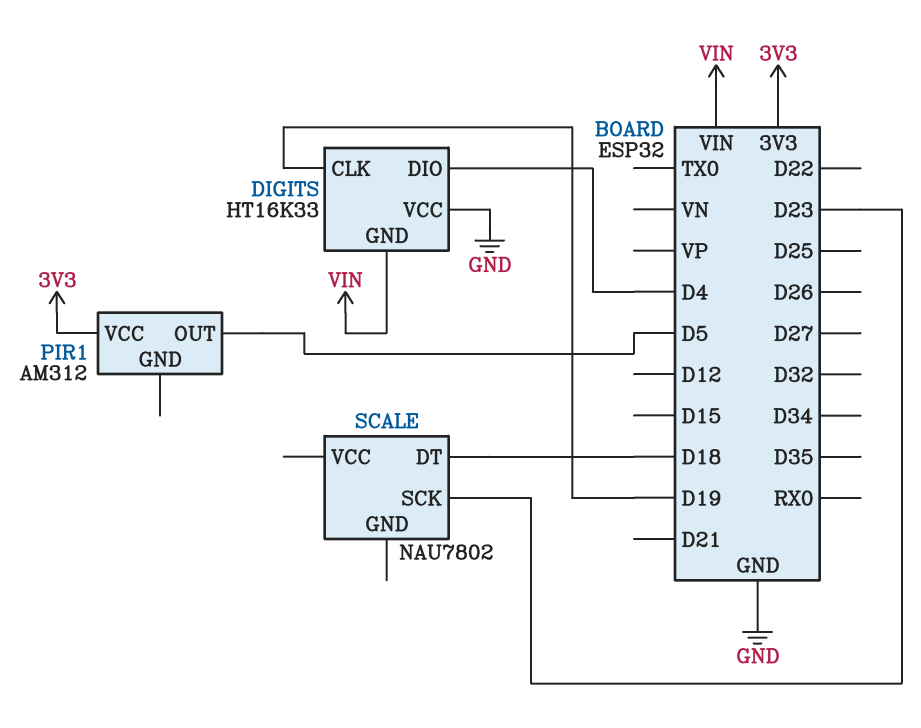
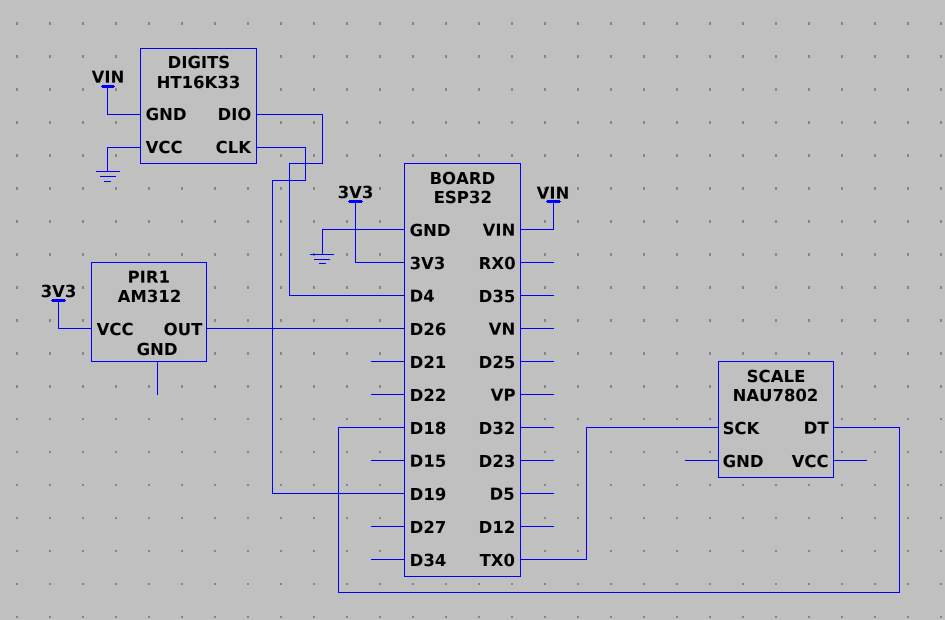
PIR1 pin OUT: D5 -> D26
SCALE pin SCK: D23 -> TX0

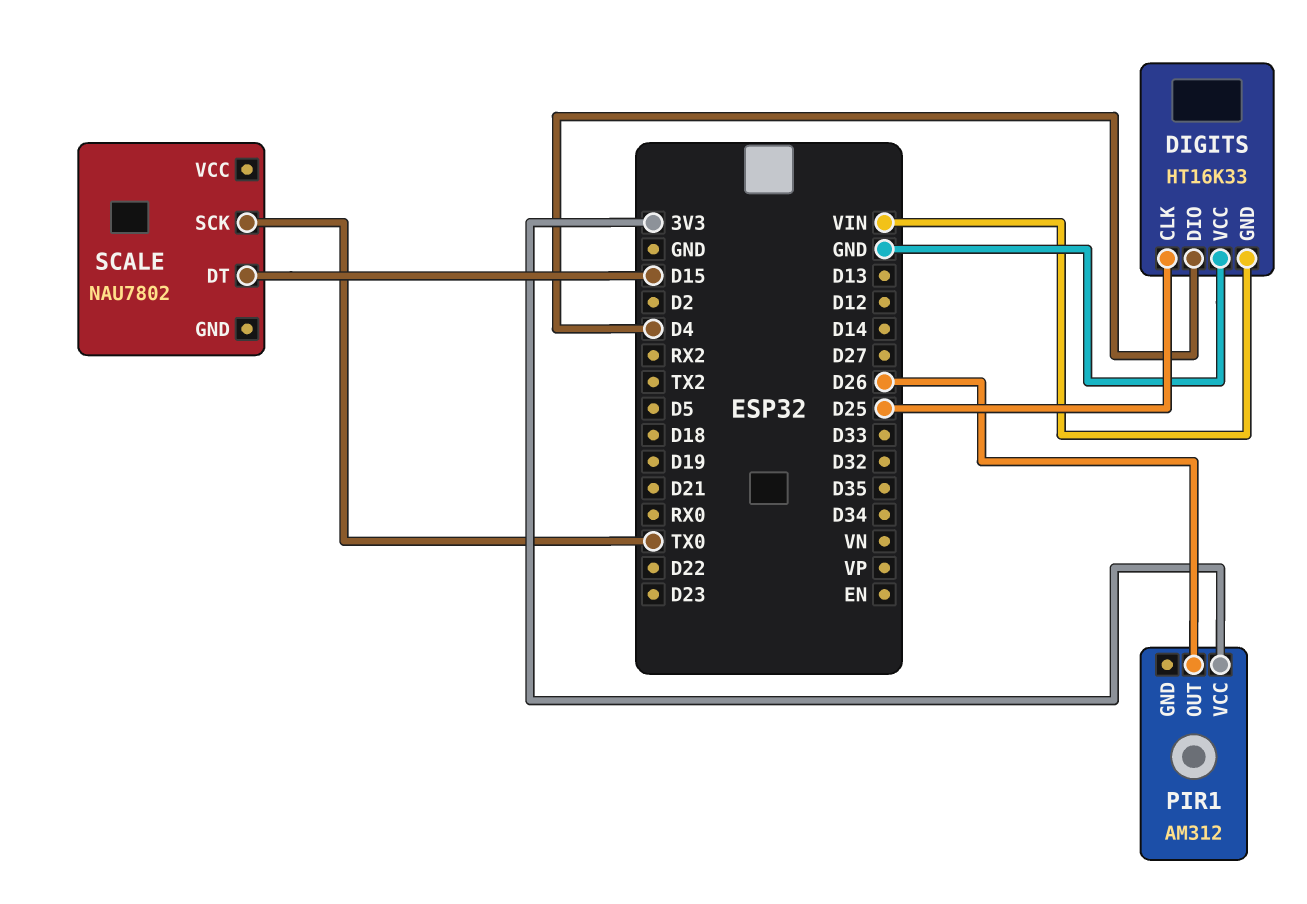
DIGITS pin CLK: D19 -> D25
SCALE pin DT: D18 -> D15

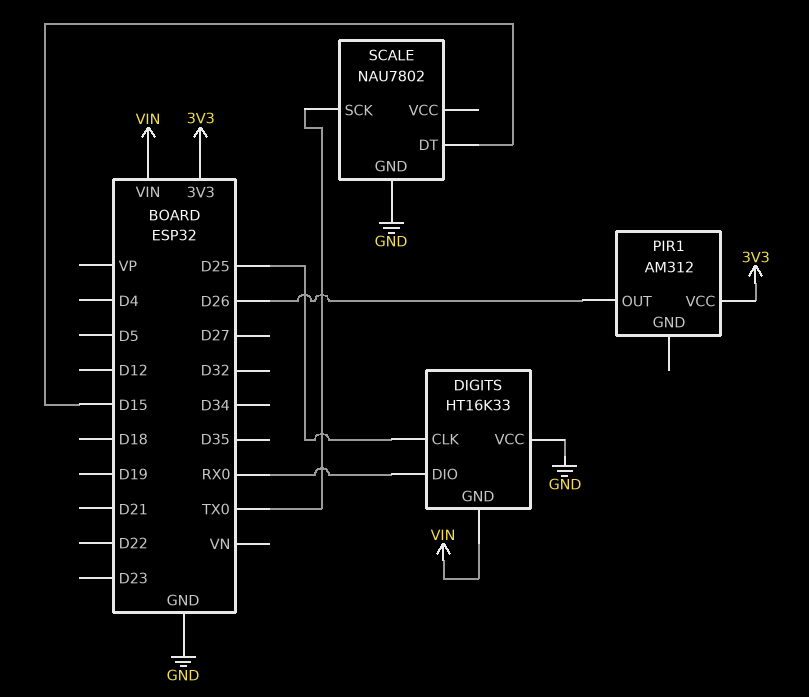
DIGITS pin DIO: D4 -> RX0
SCALE pin GND: none -> GND

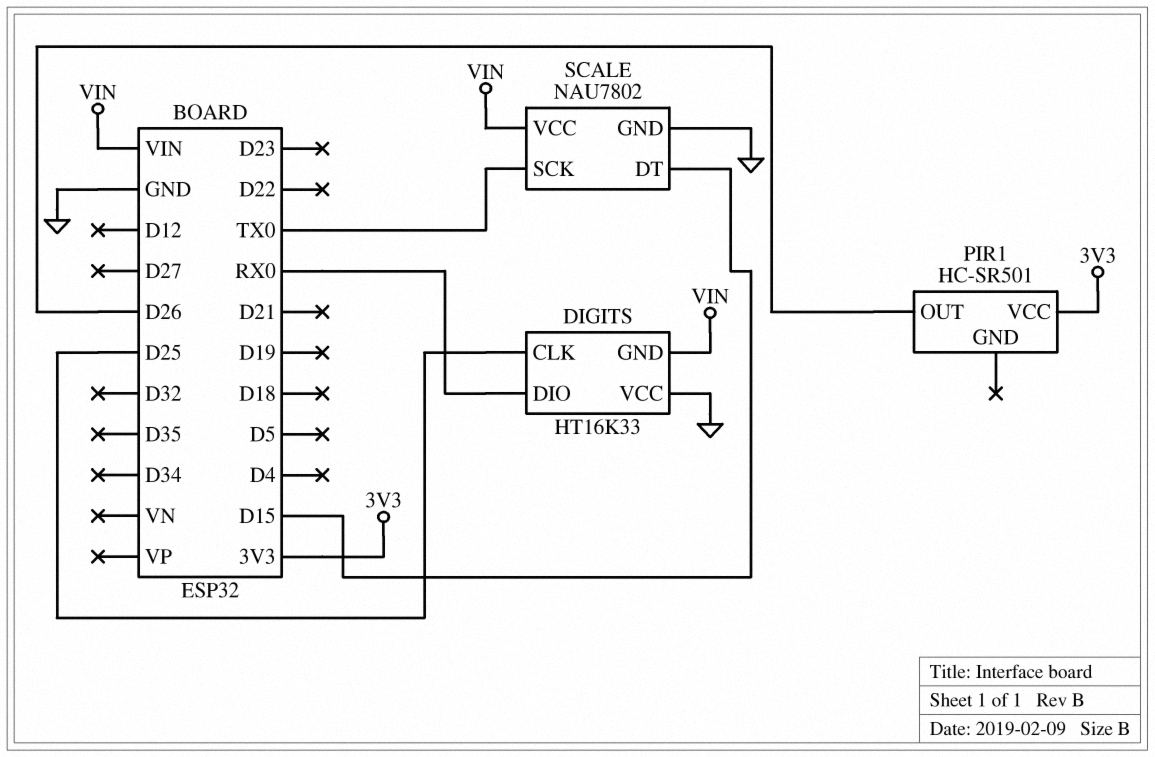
PIR1: AM312 -> HC-SR501
SCALE pin VCC: none -> VIN

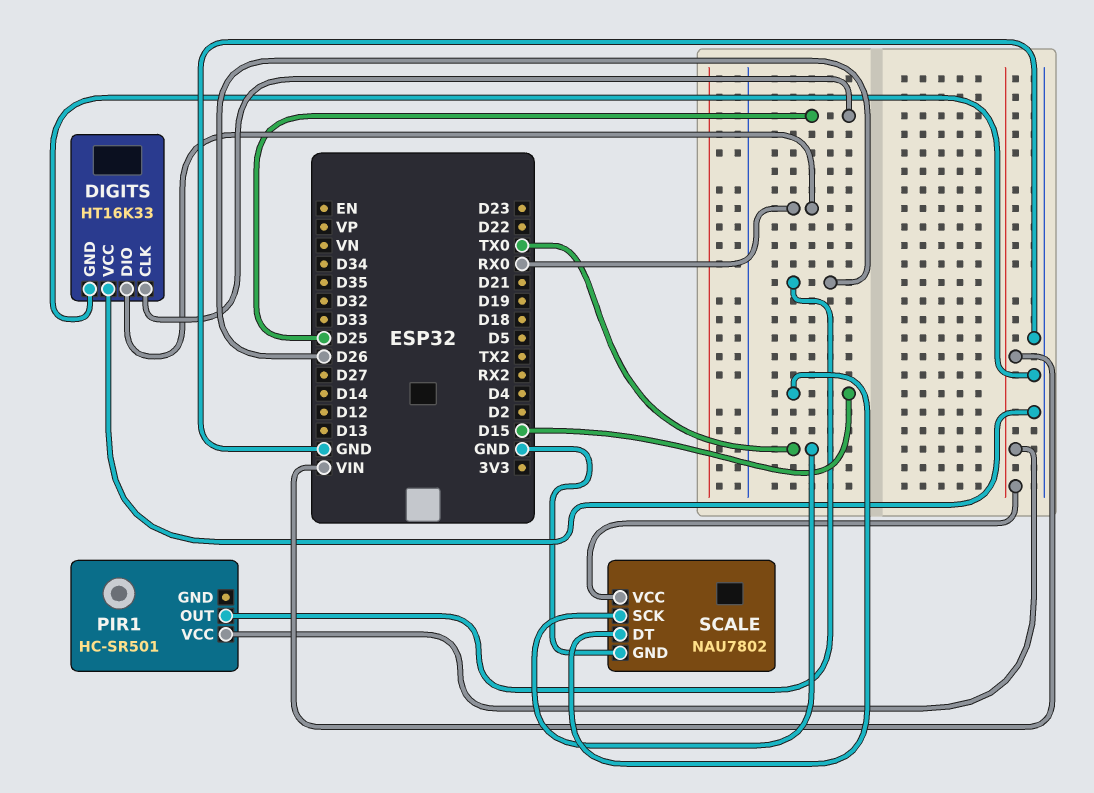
DIGITS pin GND: VIN -> GND
PIR1 pin VCC: 3V3 -> VIN

